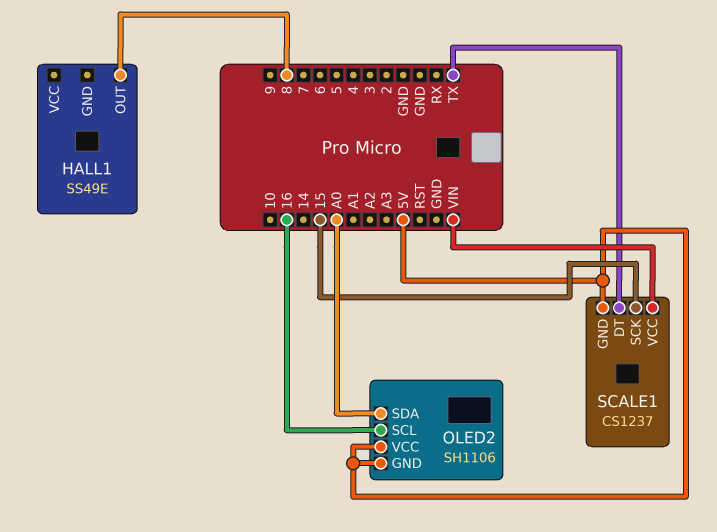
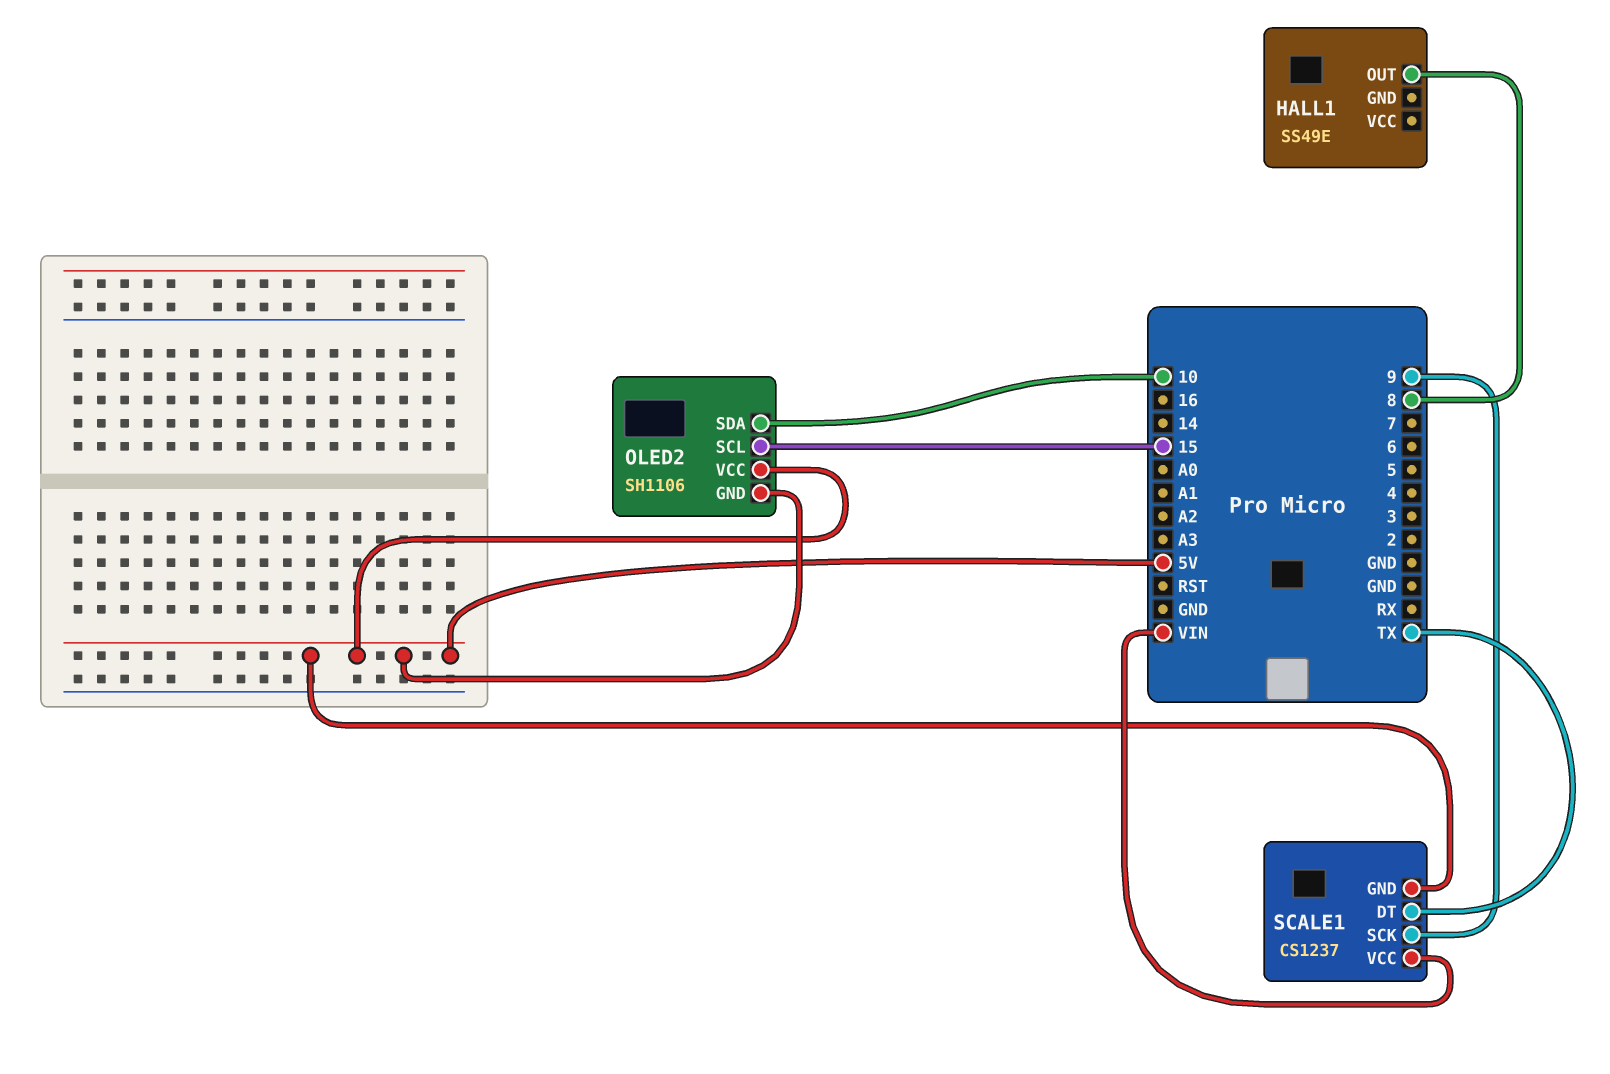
OLED2 pin SCL: 16 -> 15
OLED2 pin SDA: A0 -> 10
SCALE1 pin SCK: 15 -> 9

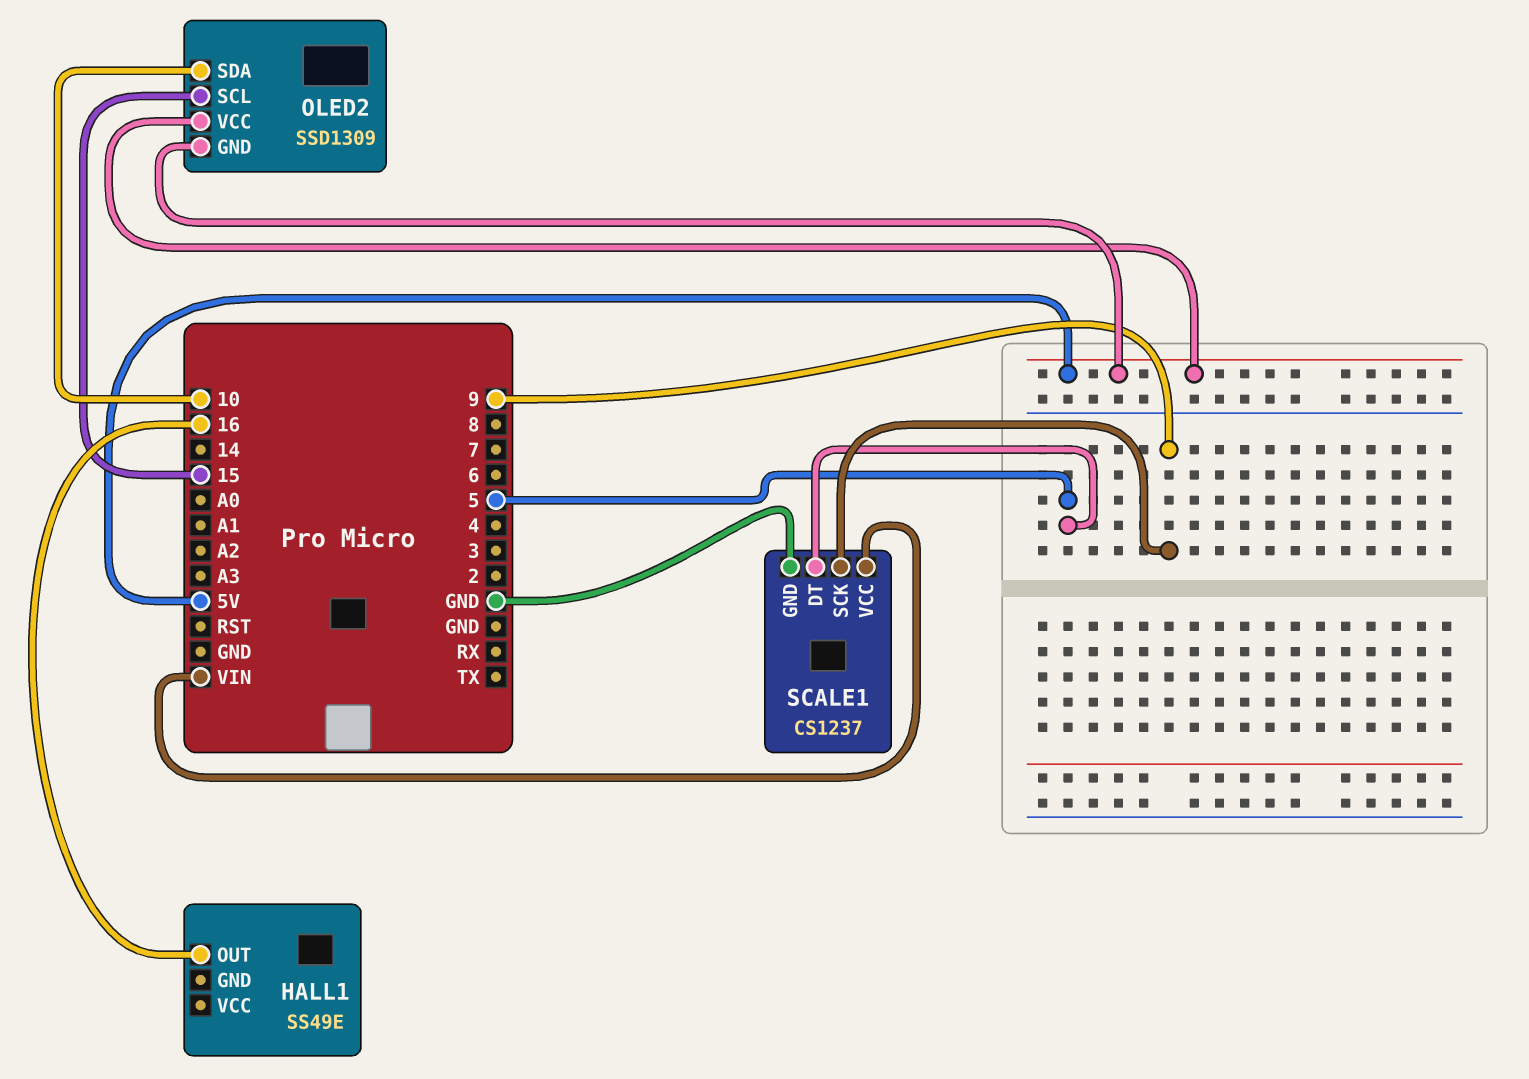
HALL1 pin OUT: 8 -> 16
OLED2: SH1106 -> SSD1309
SCALE1 pin DT: TX -> 5
SCALE1 pin GND: 5V -> GND

